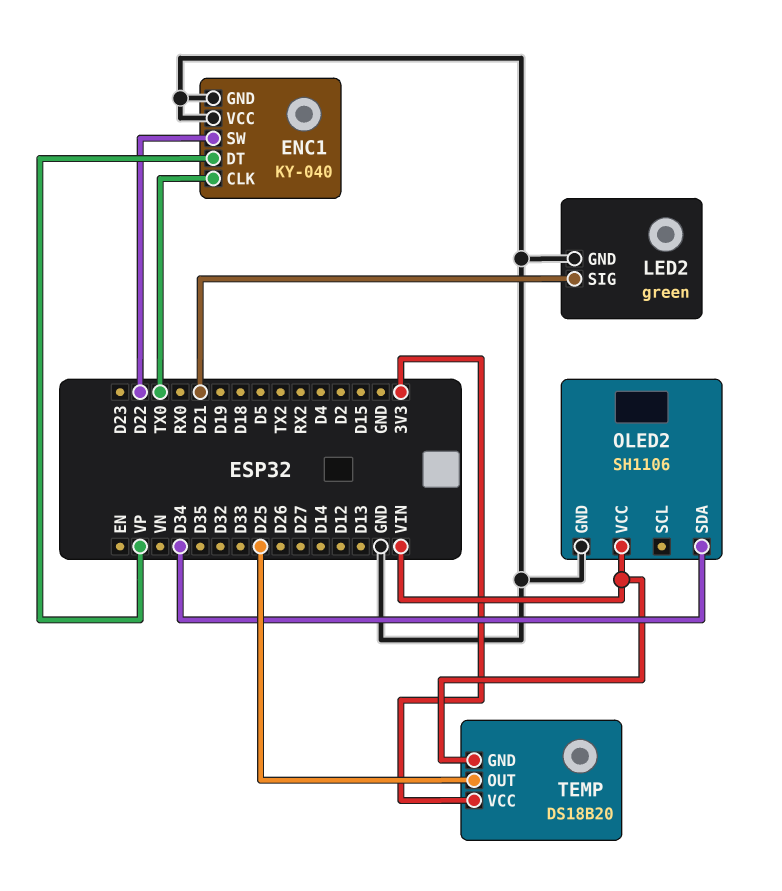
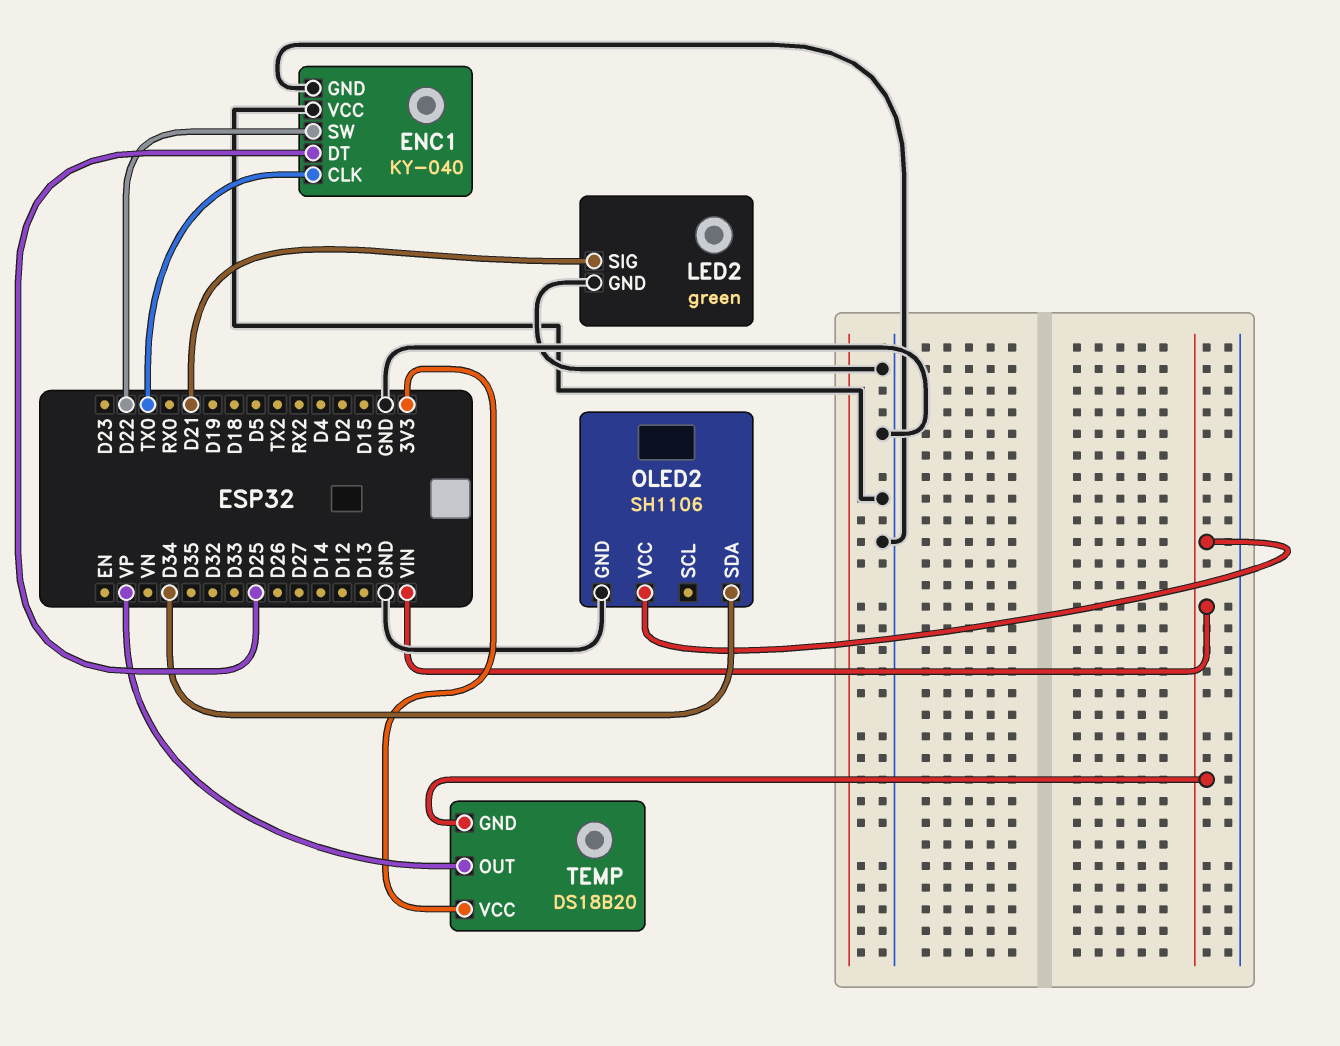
ENC1 pin DT: VP -> D25
TEMP pin OUT: D25 -> VP

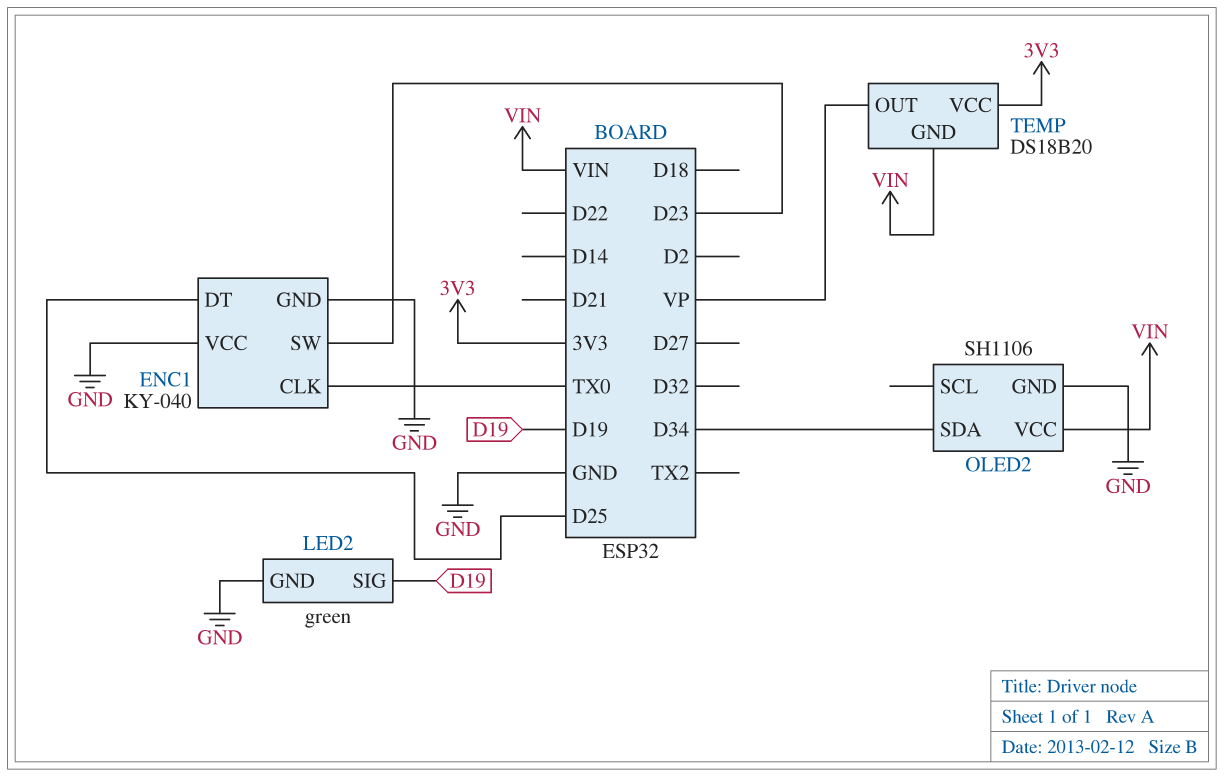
ENC1 pin SW: D22 -> D23
LED2 pin SIG: D21 -> D19

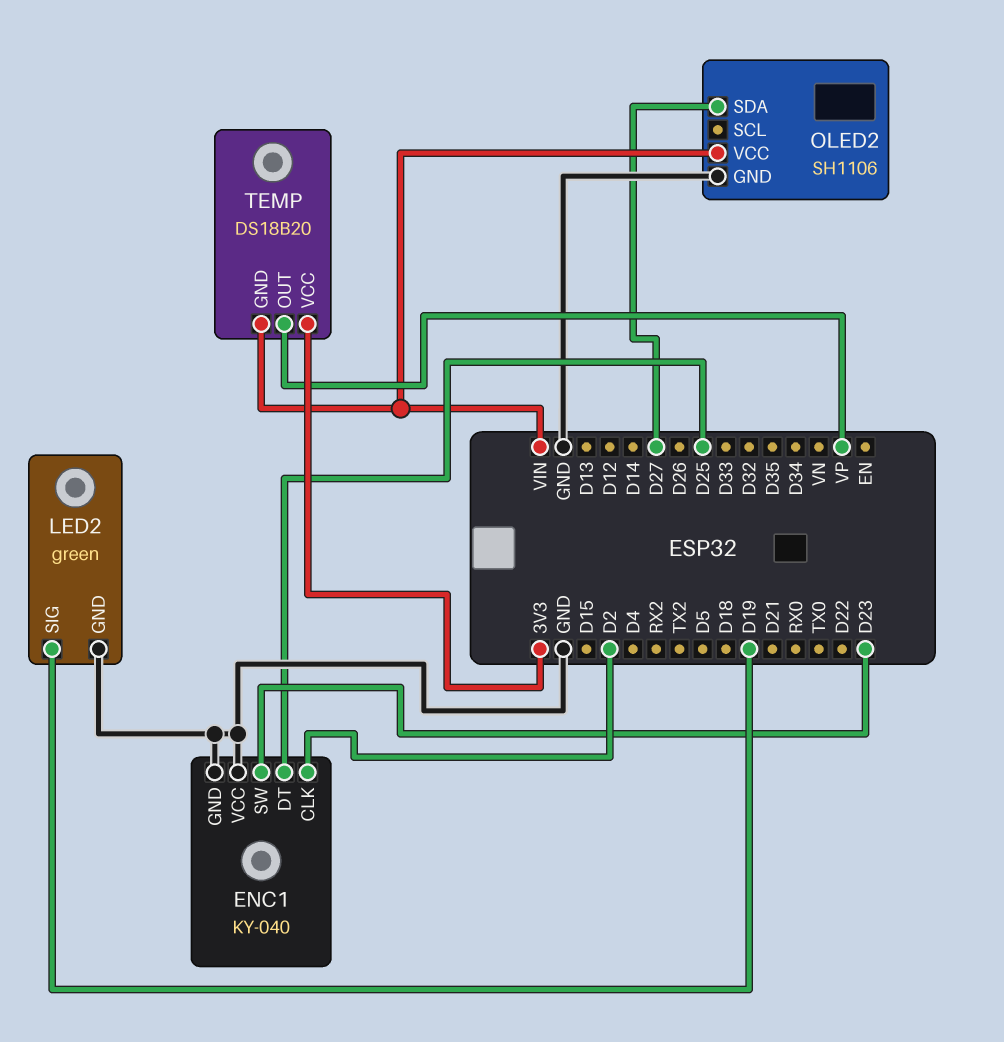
ENC1 pin CLK: TX0 -> D2
OLED2 pin SDA: D34 -> D27

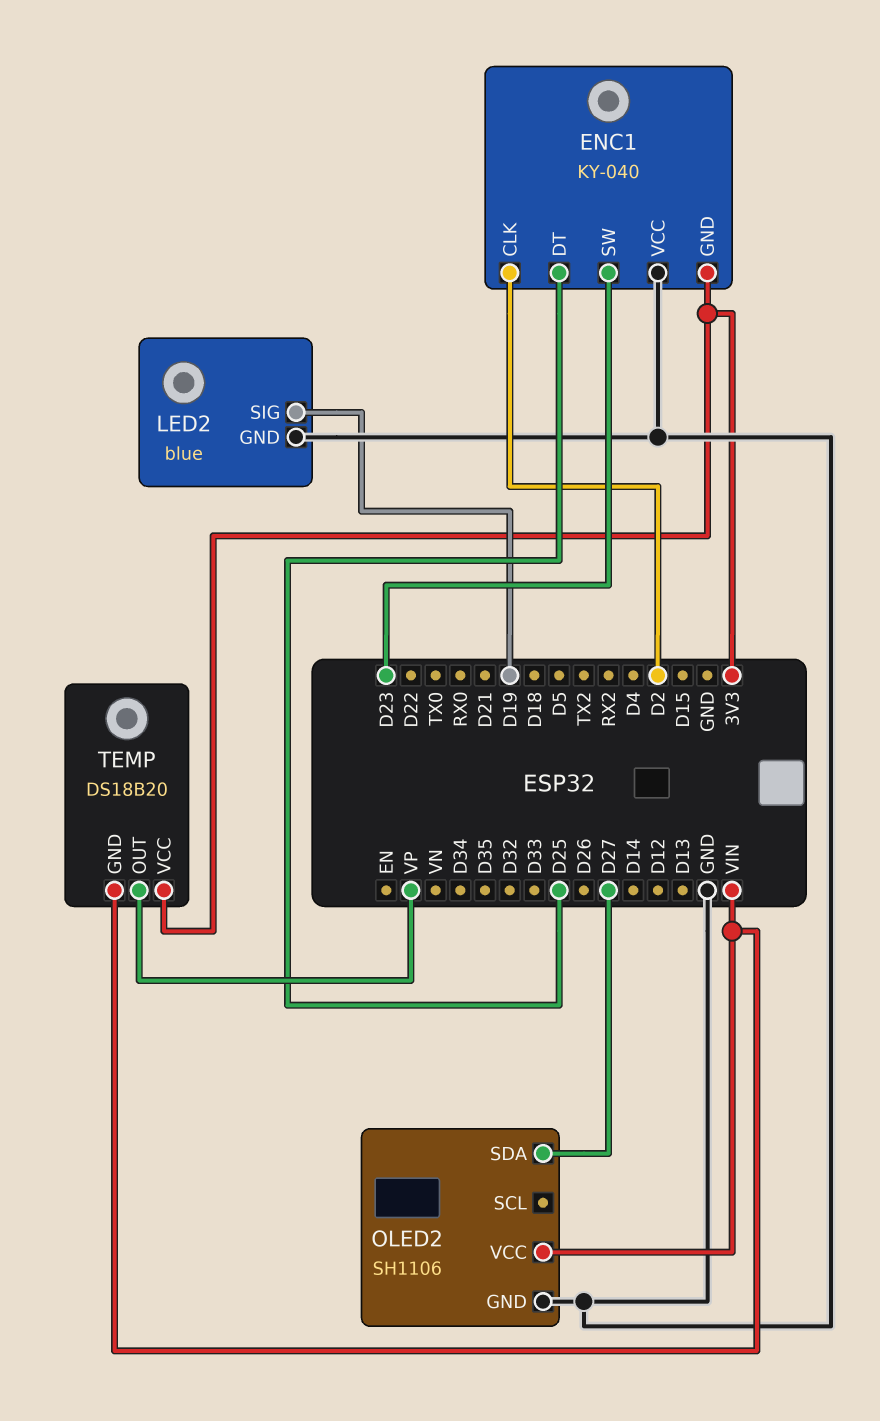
ENC1 pin GND: GND -> 3V3
LED2: green -> blue

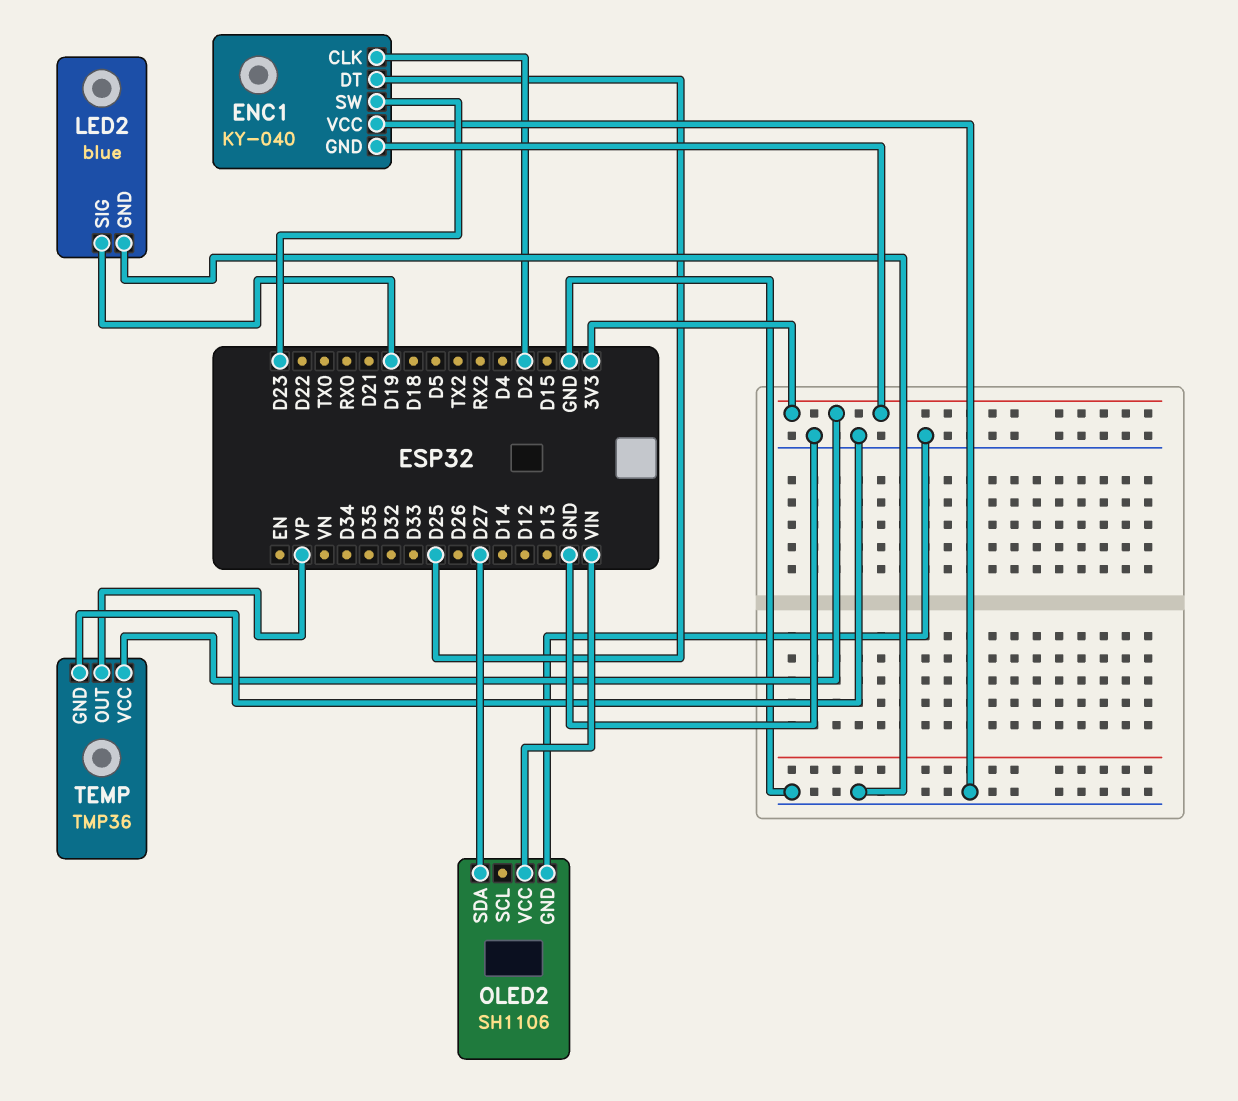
TEMP: DS18B20 -> TMP36
TEMP pin GND: VIN -> GND

